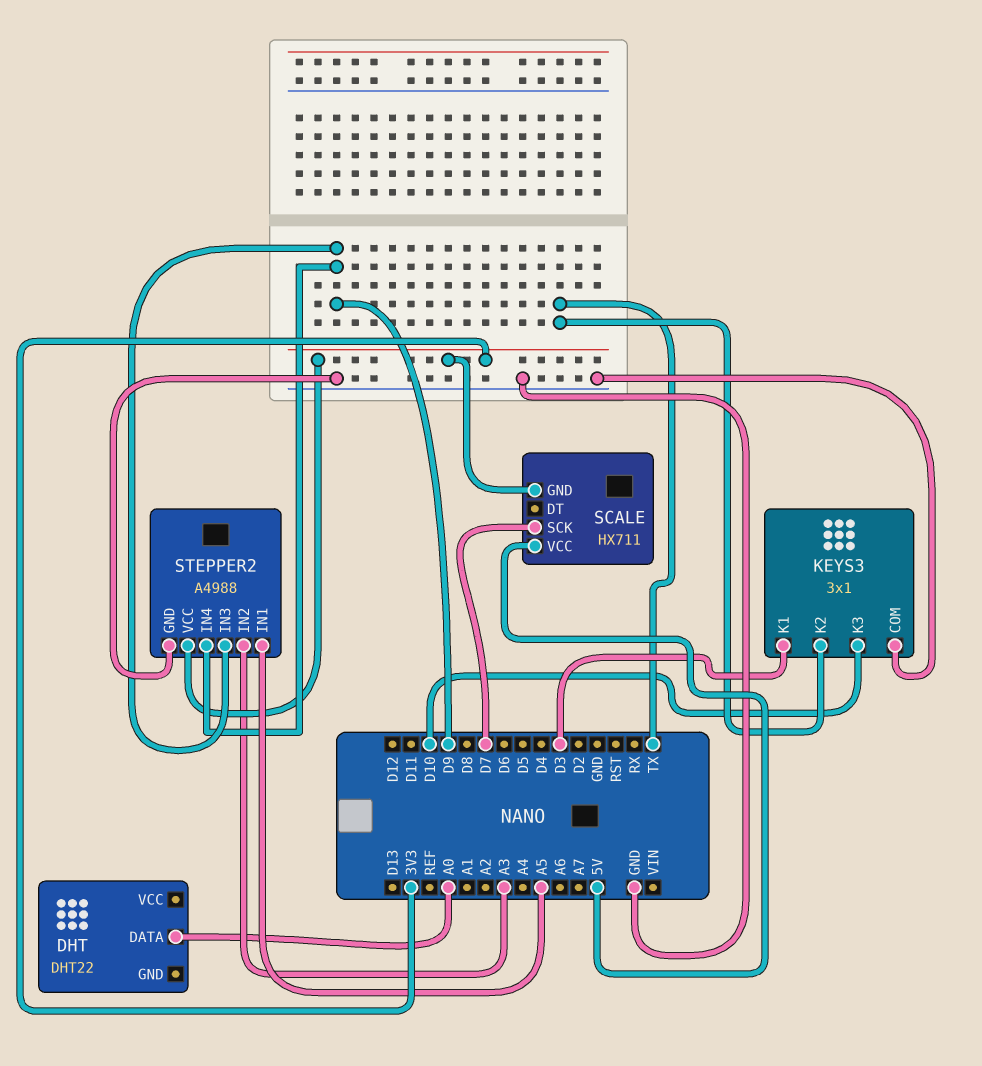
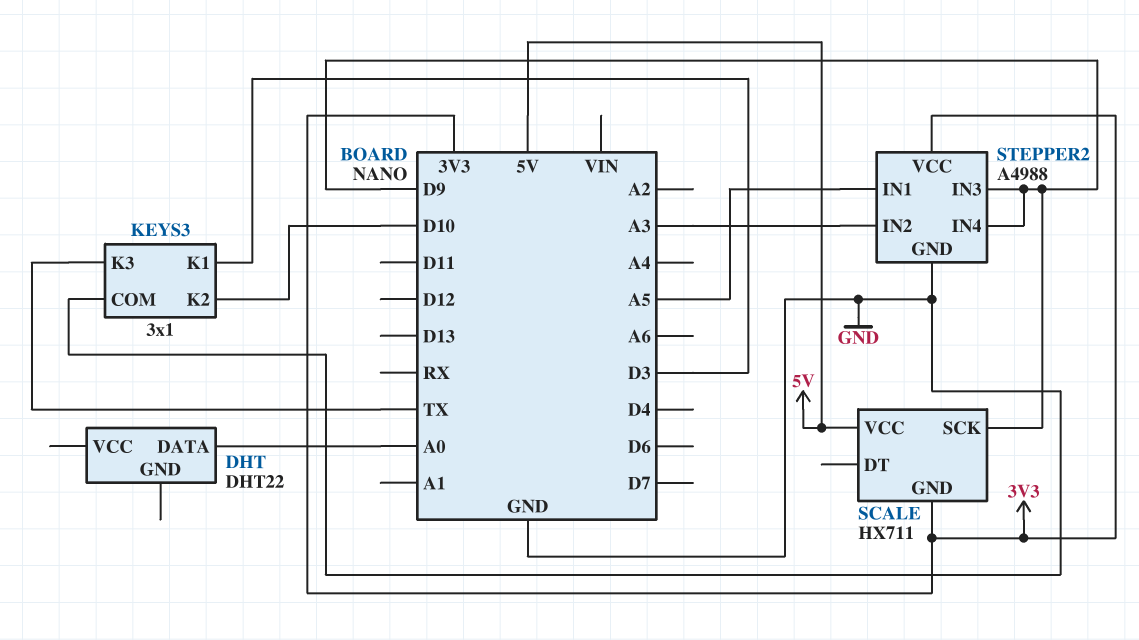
KEYS3 pin K2: TX -> D10
KEYS3 pin K3: D10 -> TX
SCALE pin SCK: D7 -> D9

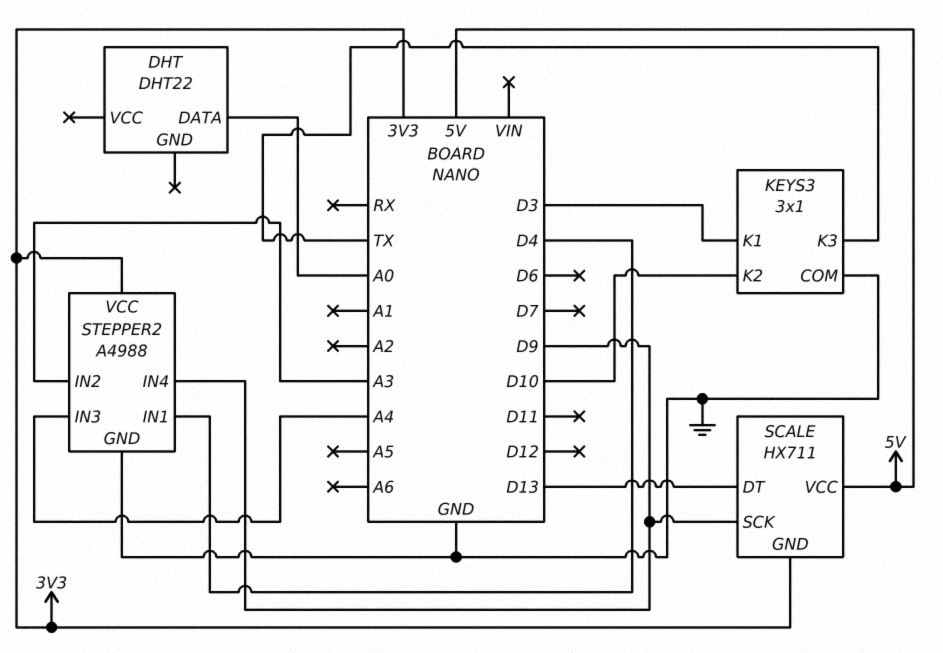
SCALE pin DT: none -> D13
STEPPER2 pin IN1: A5 -> D4
STEPPER2 pin IN3: D9 -> A4

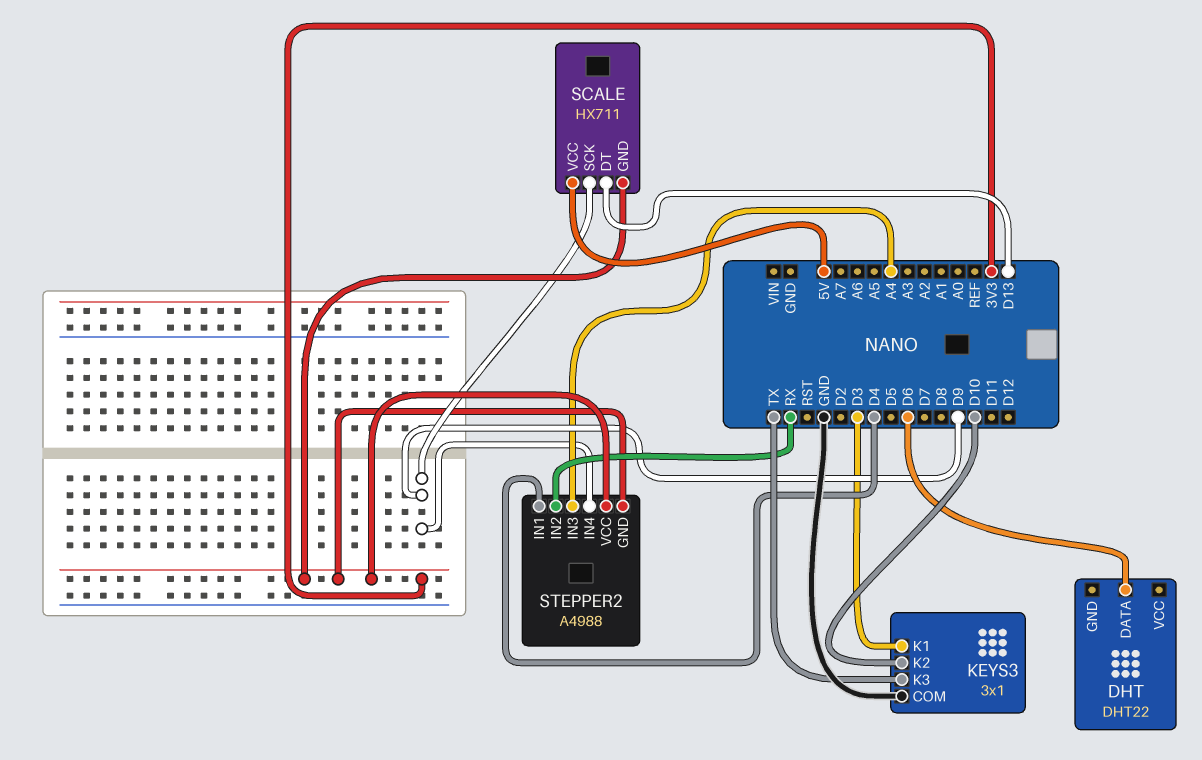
DHT pin DATA: A0 -> D6
STEPPER2 pin GND: GND -> 3V3
STEPPER2 pin IN2: A3 -> RX

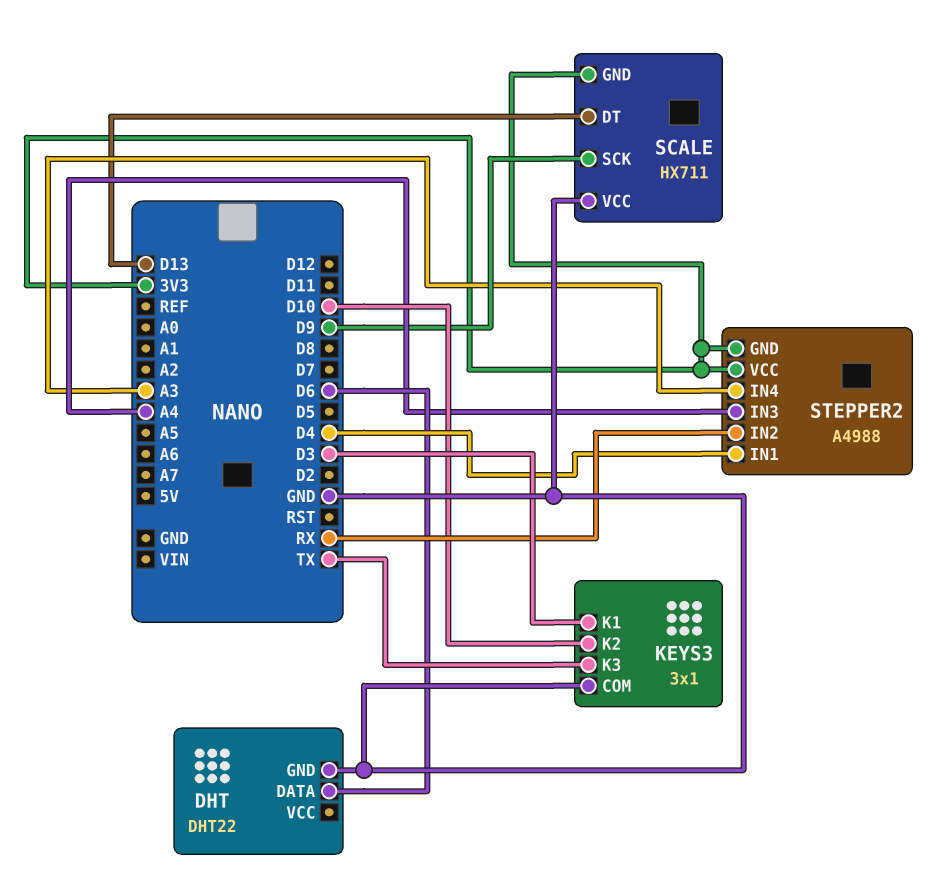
DHT pin GND: none -> GND
SCALE pin VCC: 5V -> GND
STEPPER2 pin IN4: D9 -> A3

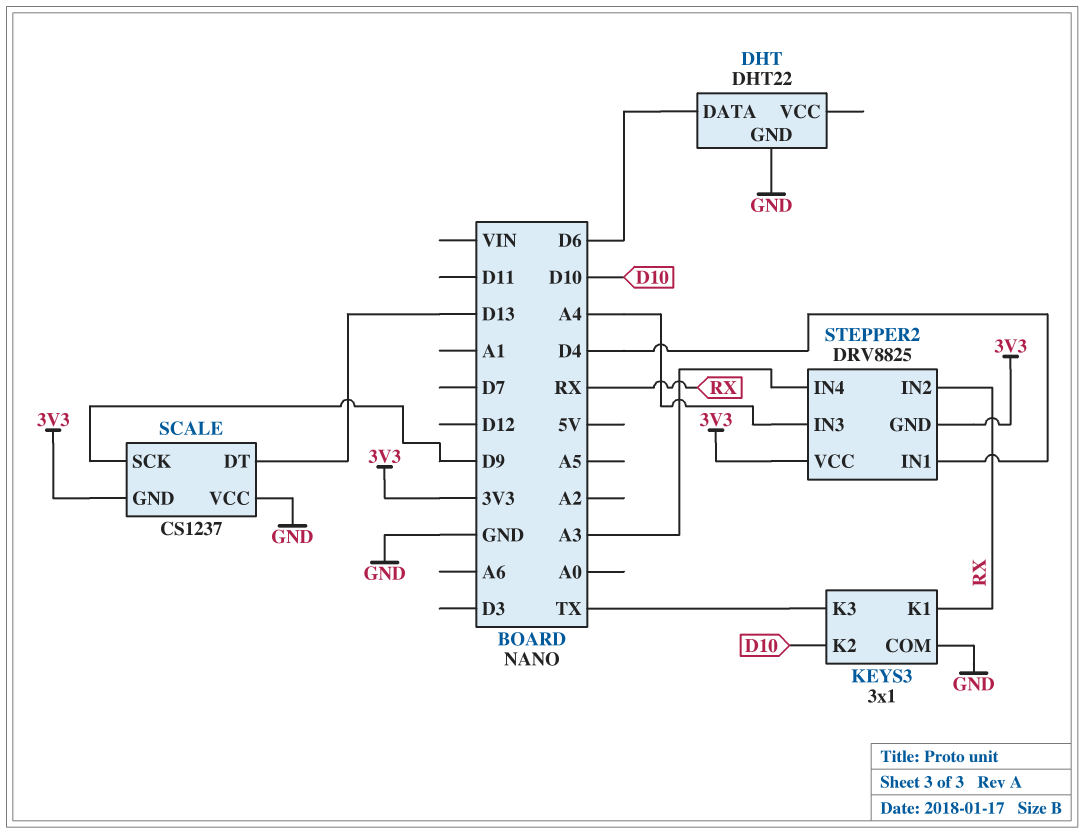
KEYS3 pin K1: D3 -> RX
SCALE: HX711 -> CS1237
STEPPER2: A4988 -> DRV8825

